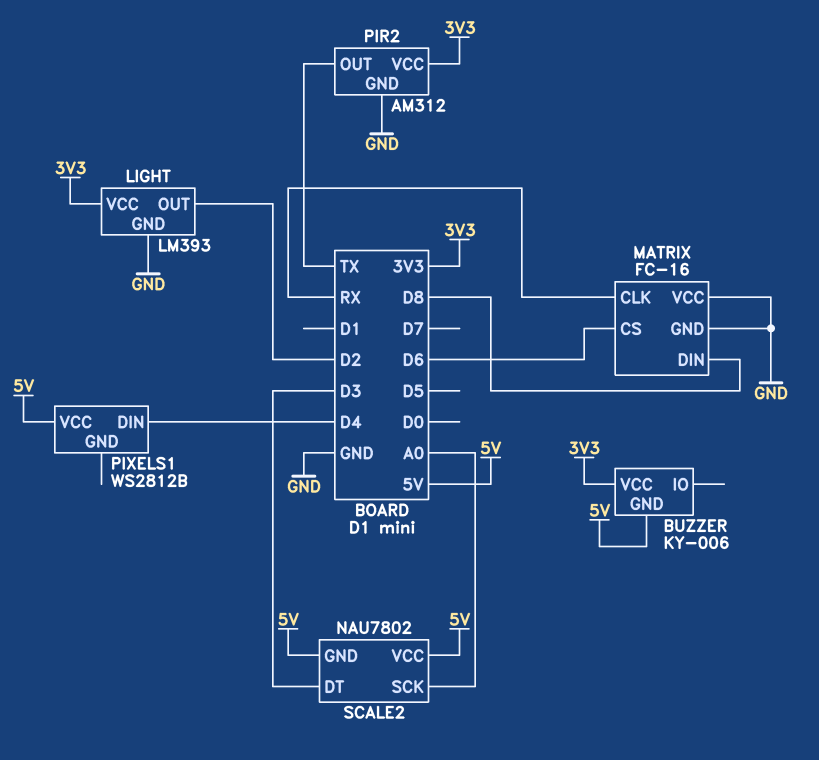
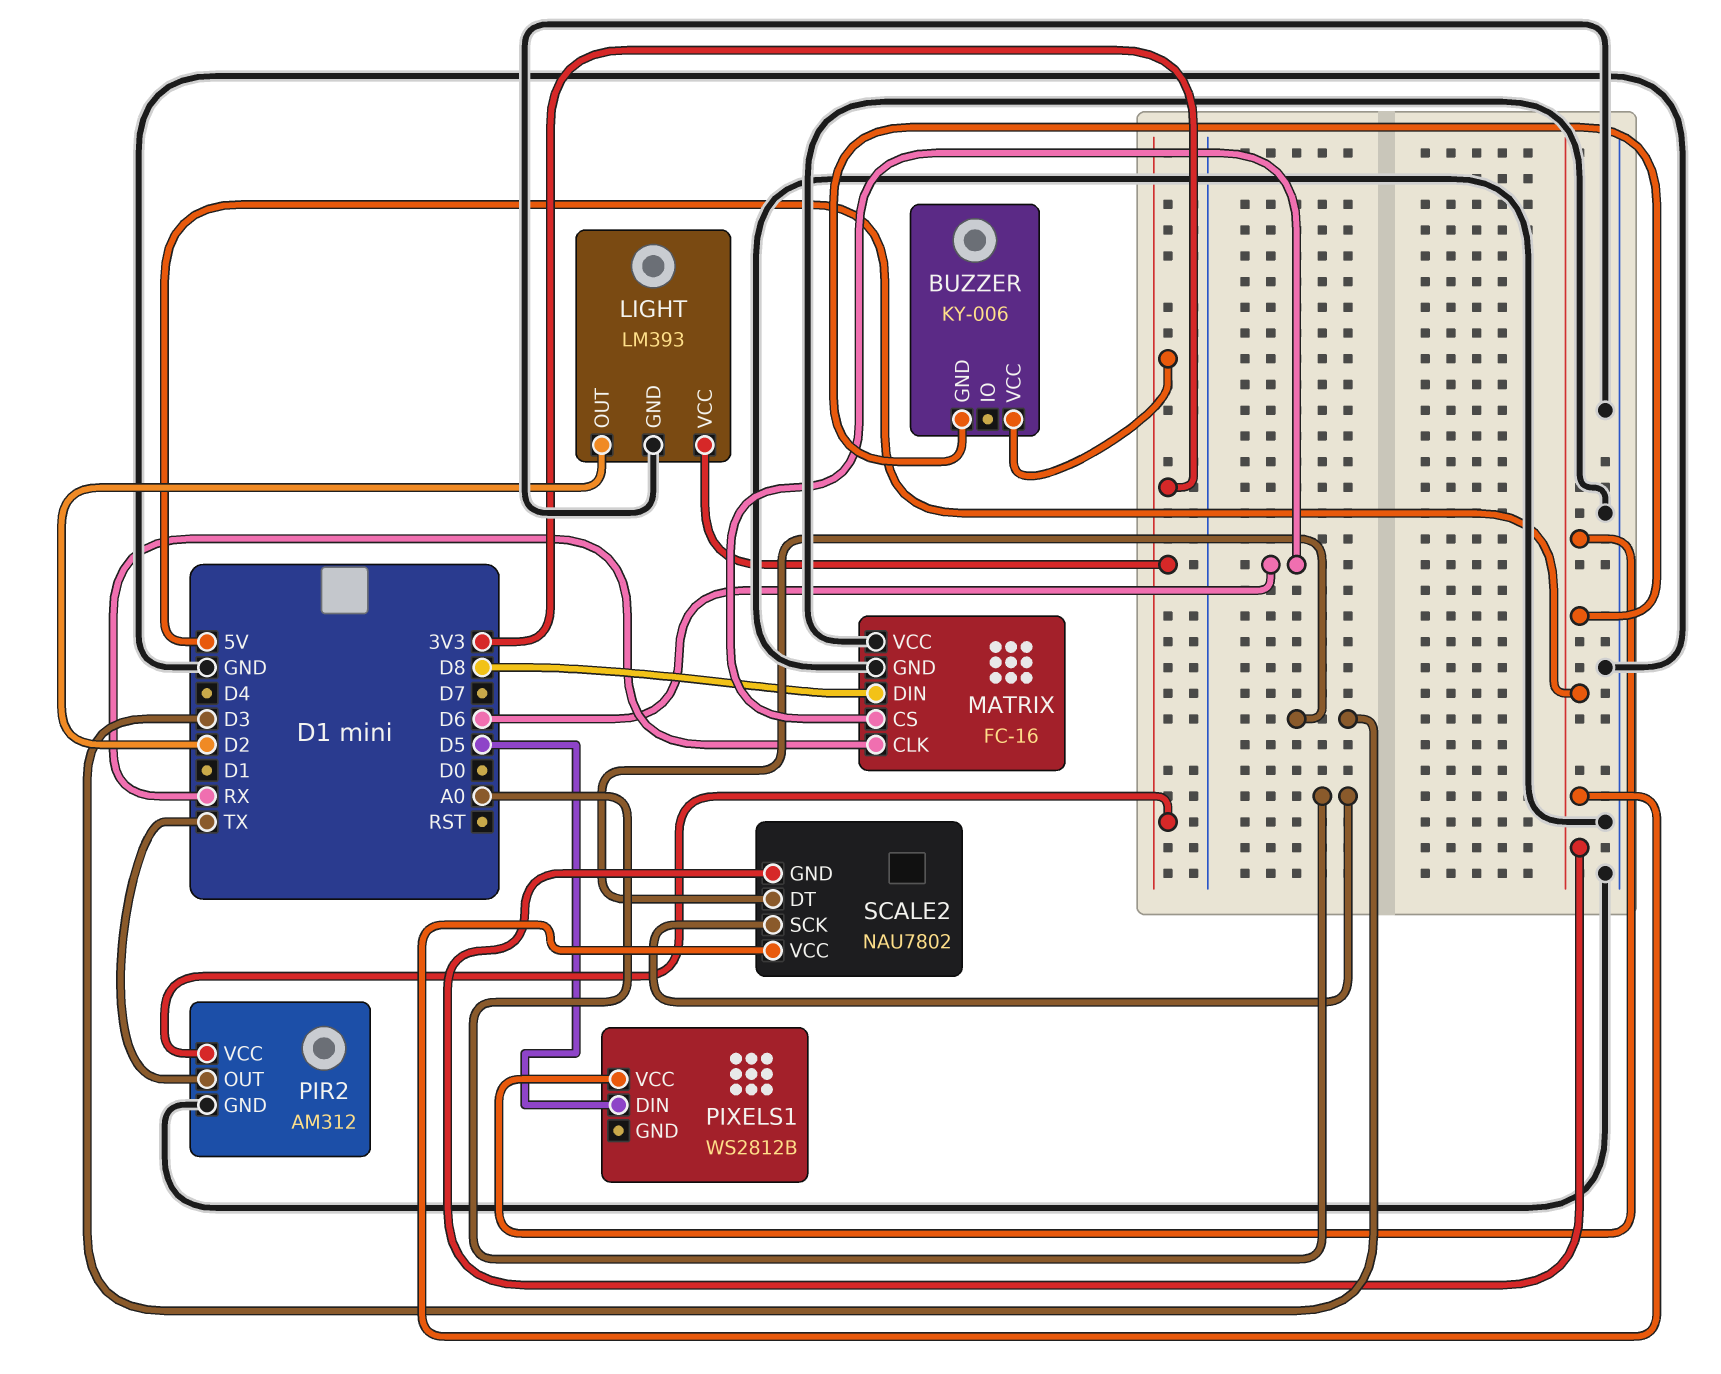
PIXELS1 pin DIN: D4 -> D5

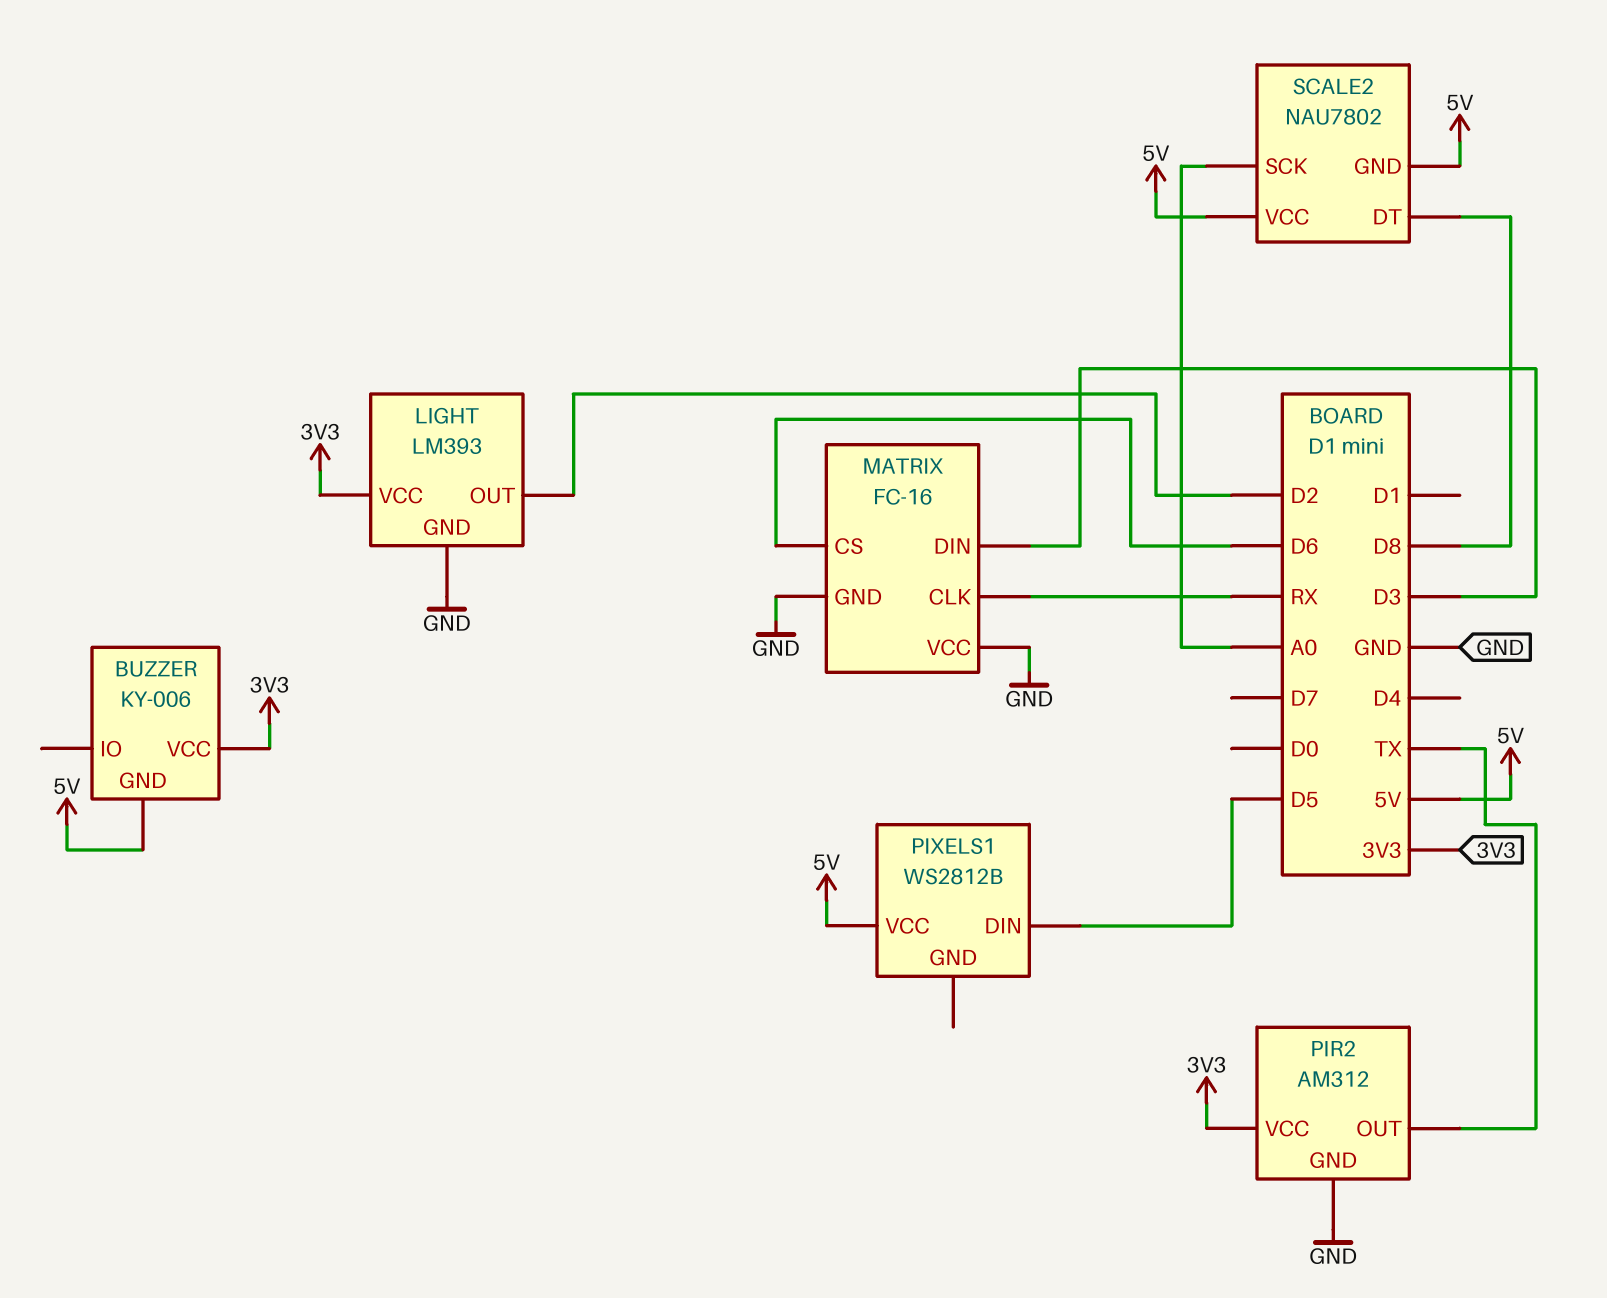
MATRIX pin DIN: D8 -> D3
SCALE2 pin DT: D3 -> D8

